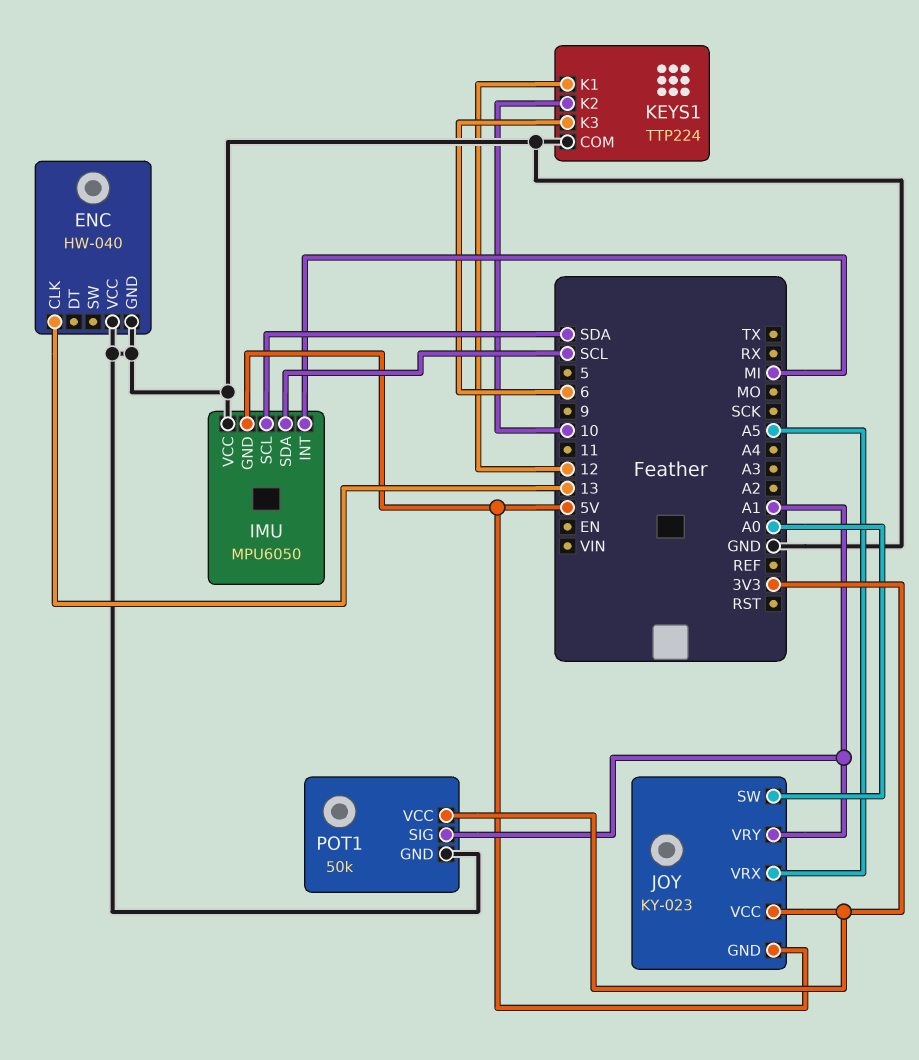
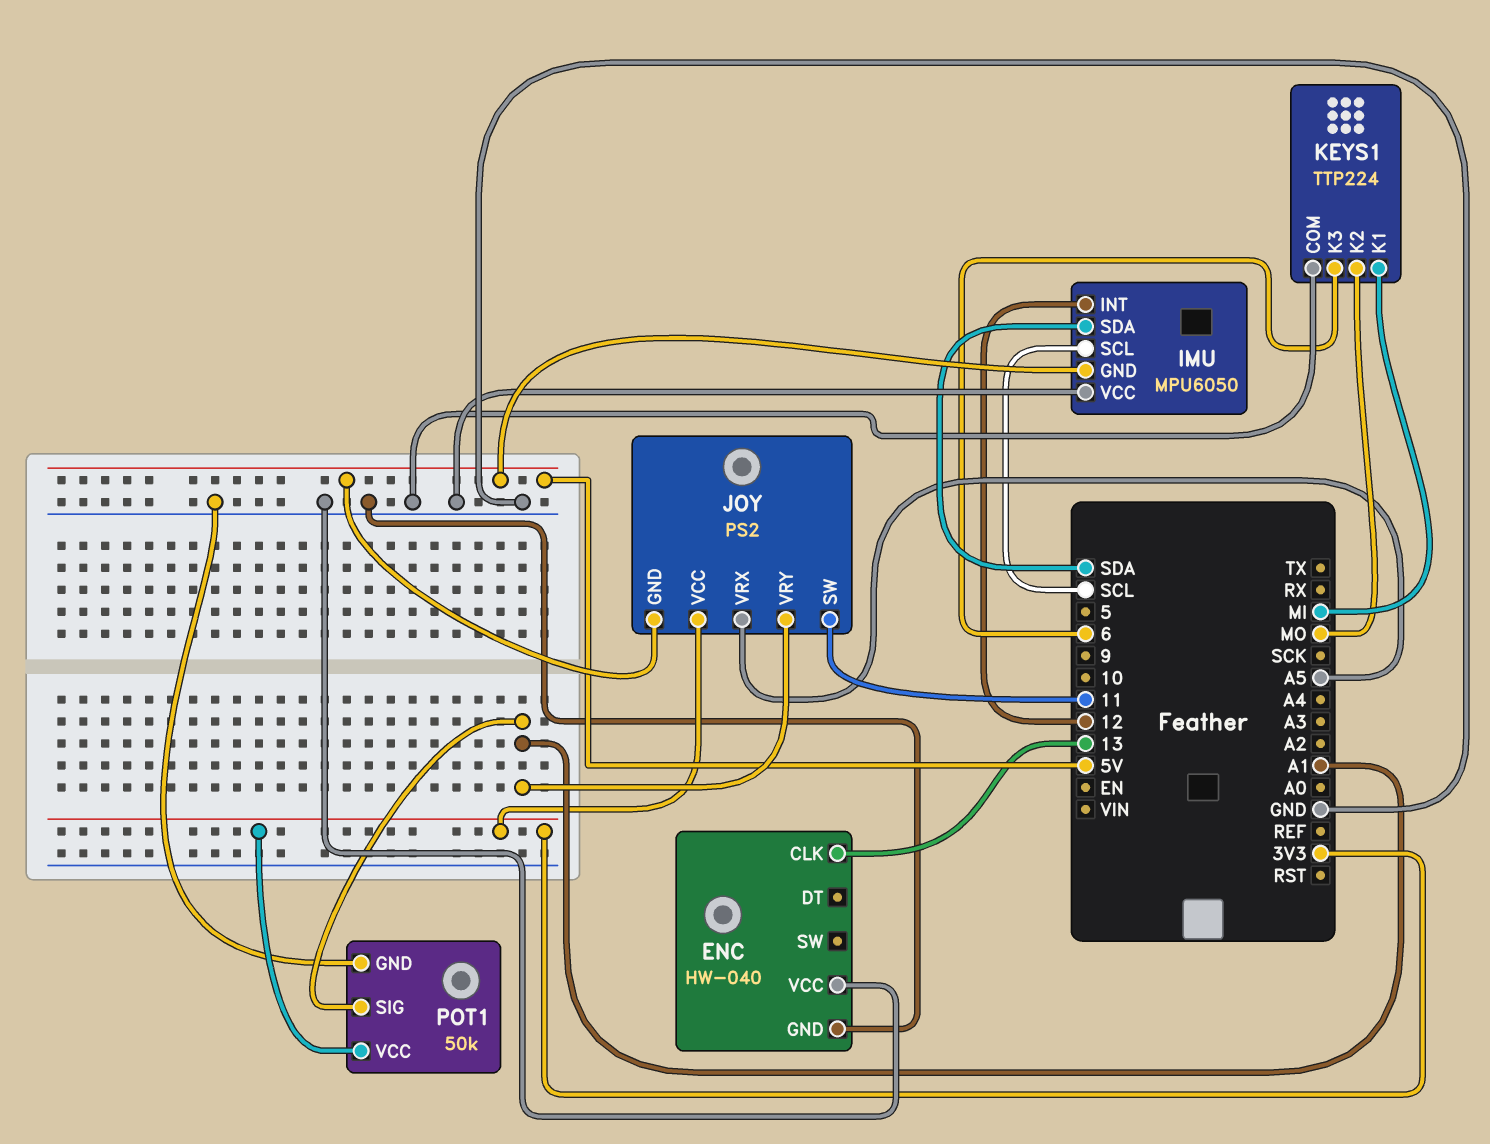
IMU pin INT: MI -> 12
IMU pin SCL: SDA -> SCL
IMU pin SDA: SCL -> SDA
JOY: KY-023 -> PS2
JOY pin SW: A0 -> 11
KEYS1 pin K1: 12 -> MI
KEYS1 pin K2: 10 -> MO

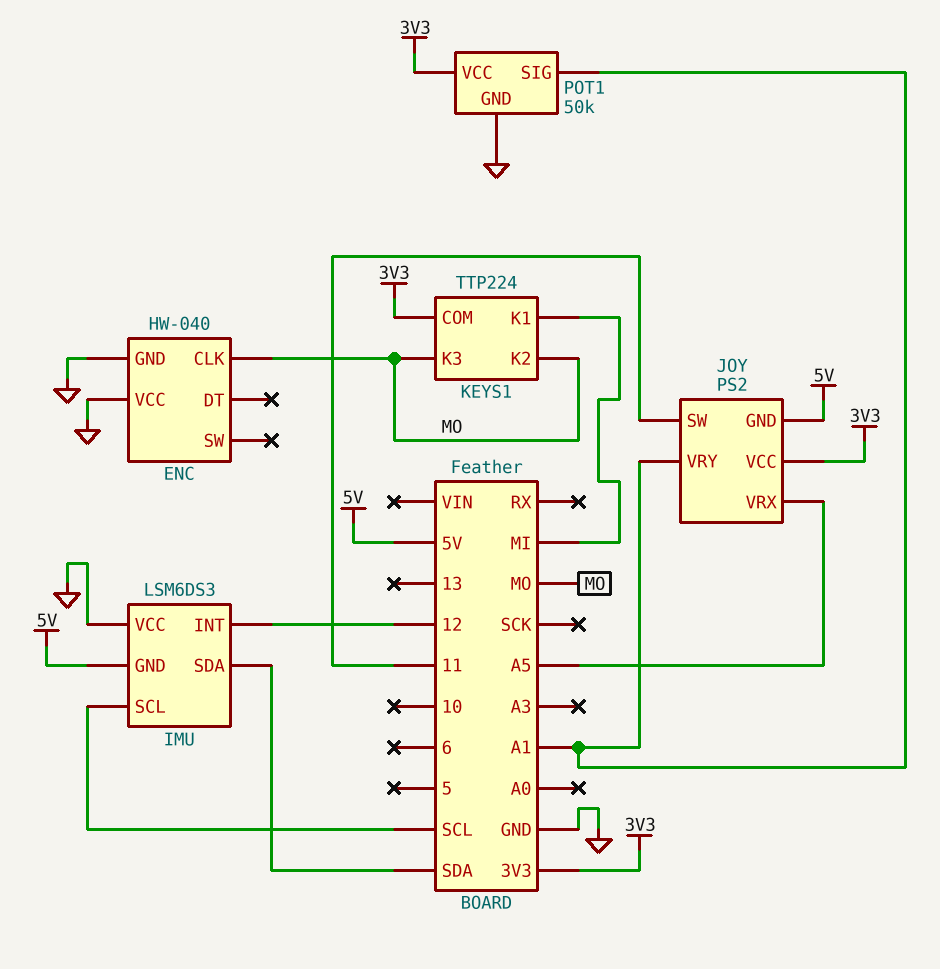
ENC pin CLK: 13 -> MO
IMU: MPU6050 -> LSM6DS3
KEYS1 pin COM: GND -> 3V3
KEYS1 pin K3: 6 -> MO

